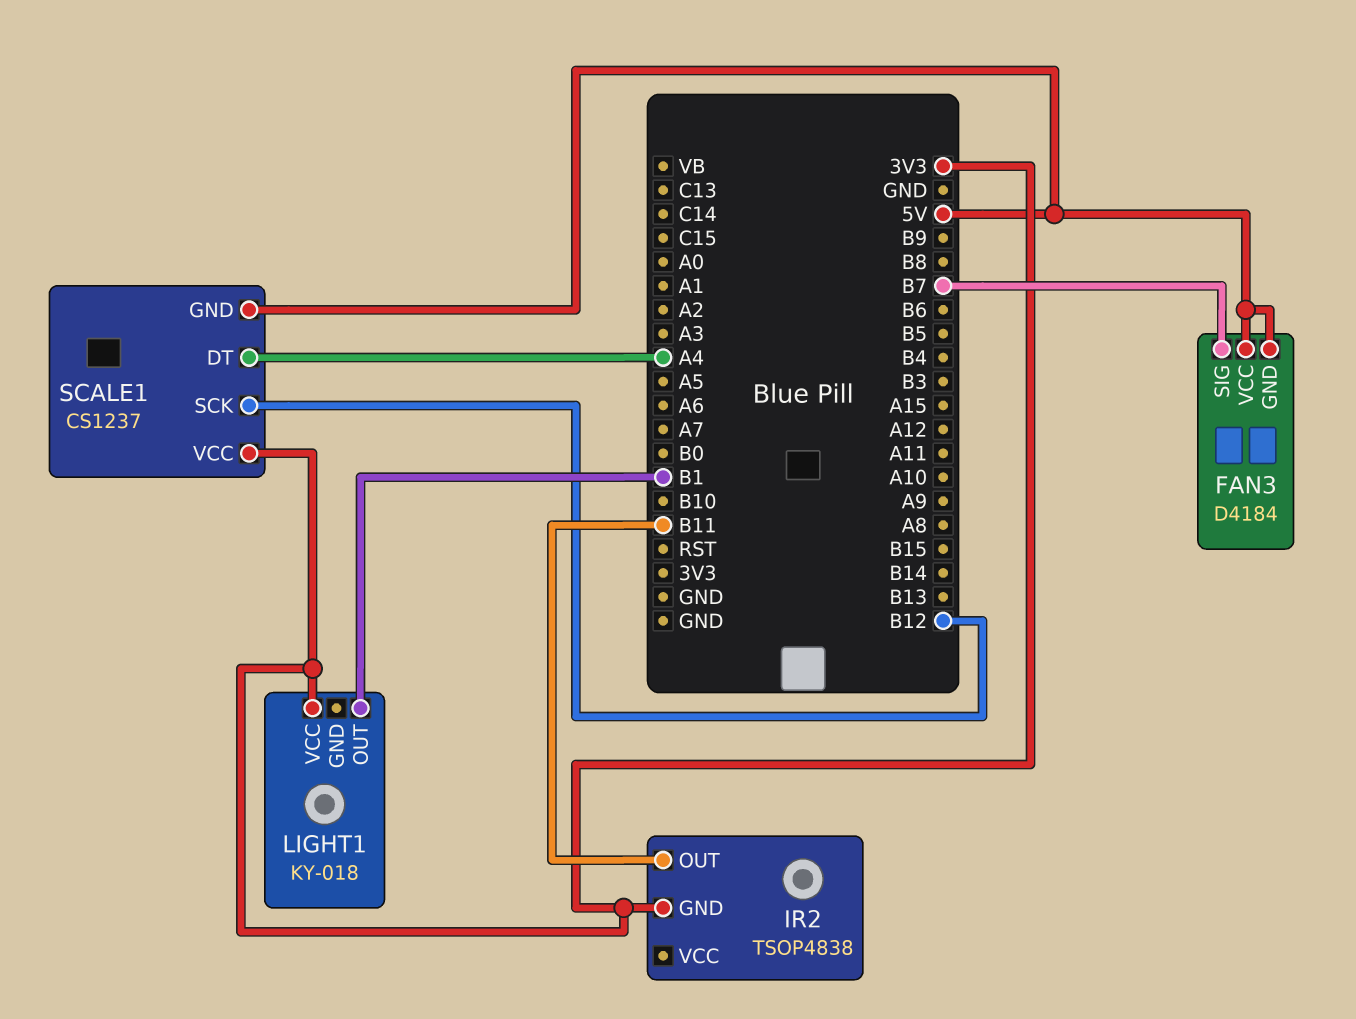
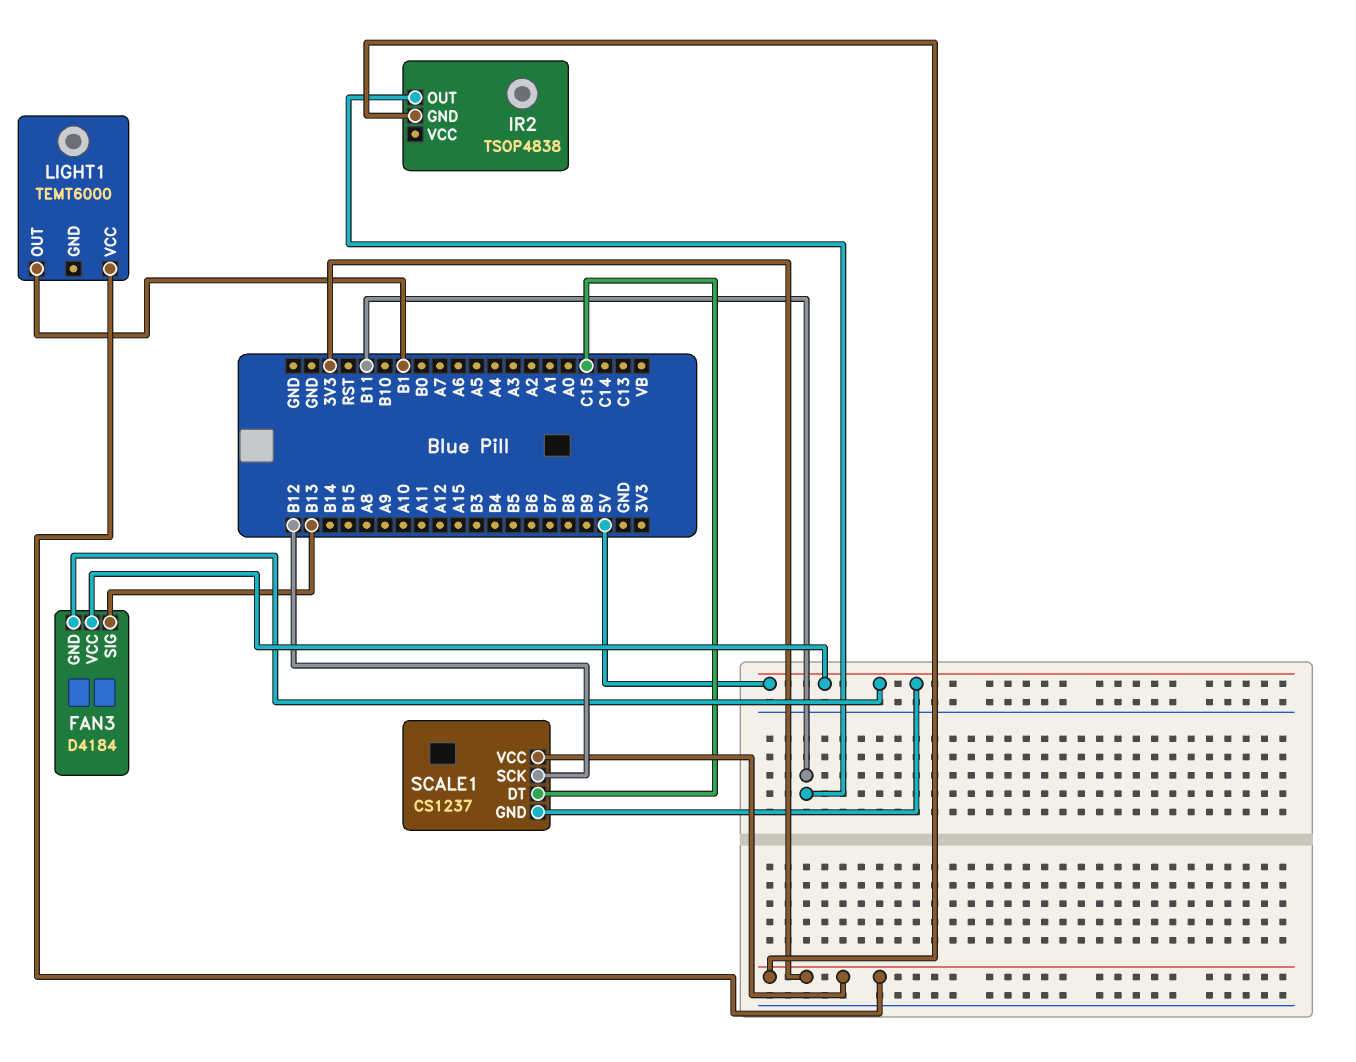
FAN3 pin SIG: B7 -> B13
LIGHT1: KY-018 -> TEMT6000
SCALE1 pin DT: A4 -> C15

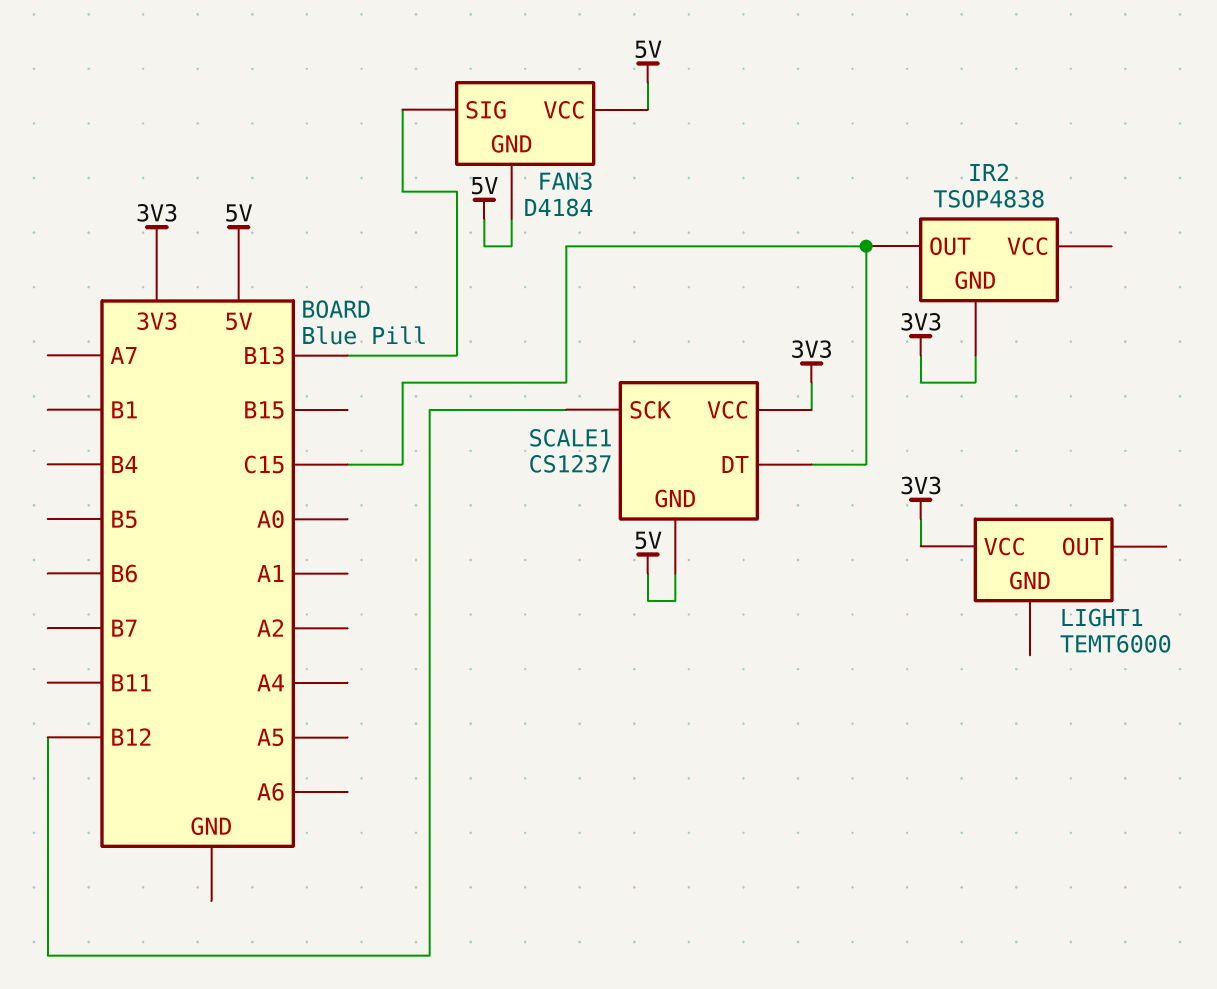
IR2 pin OUT: B11 -> C15
LIGHT1 pin OUT: B1 -> none

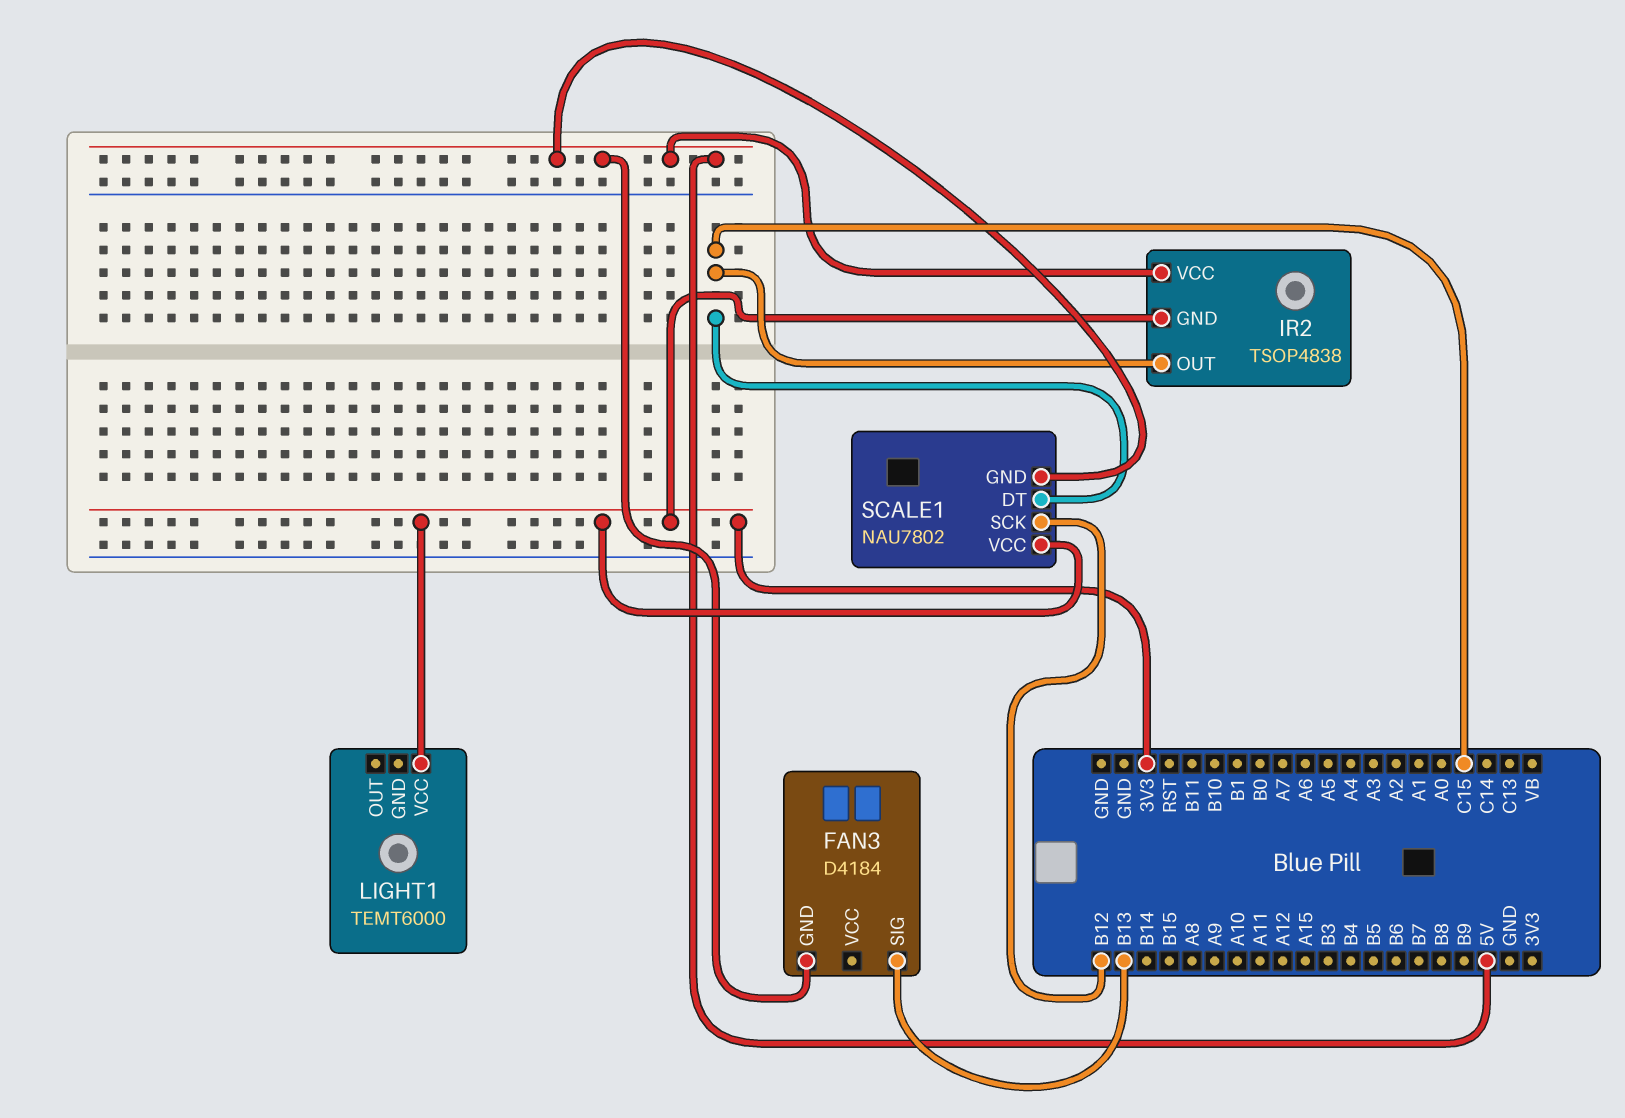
FAN3 pin VCC: 5V -> none
IR2 pin VCC: none -> 5V
SCALE1: CS1237 -> NAU7802

